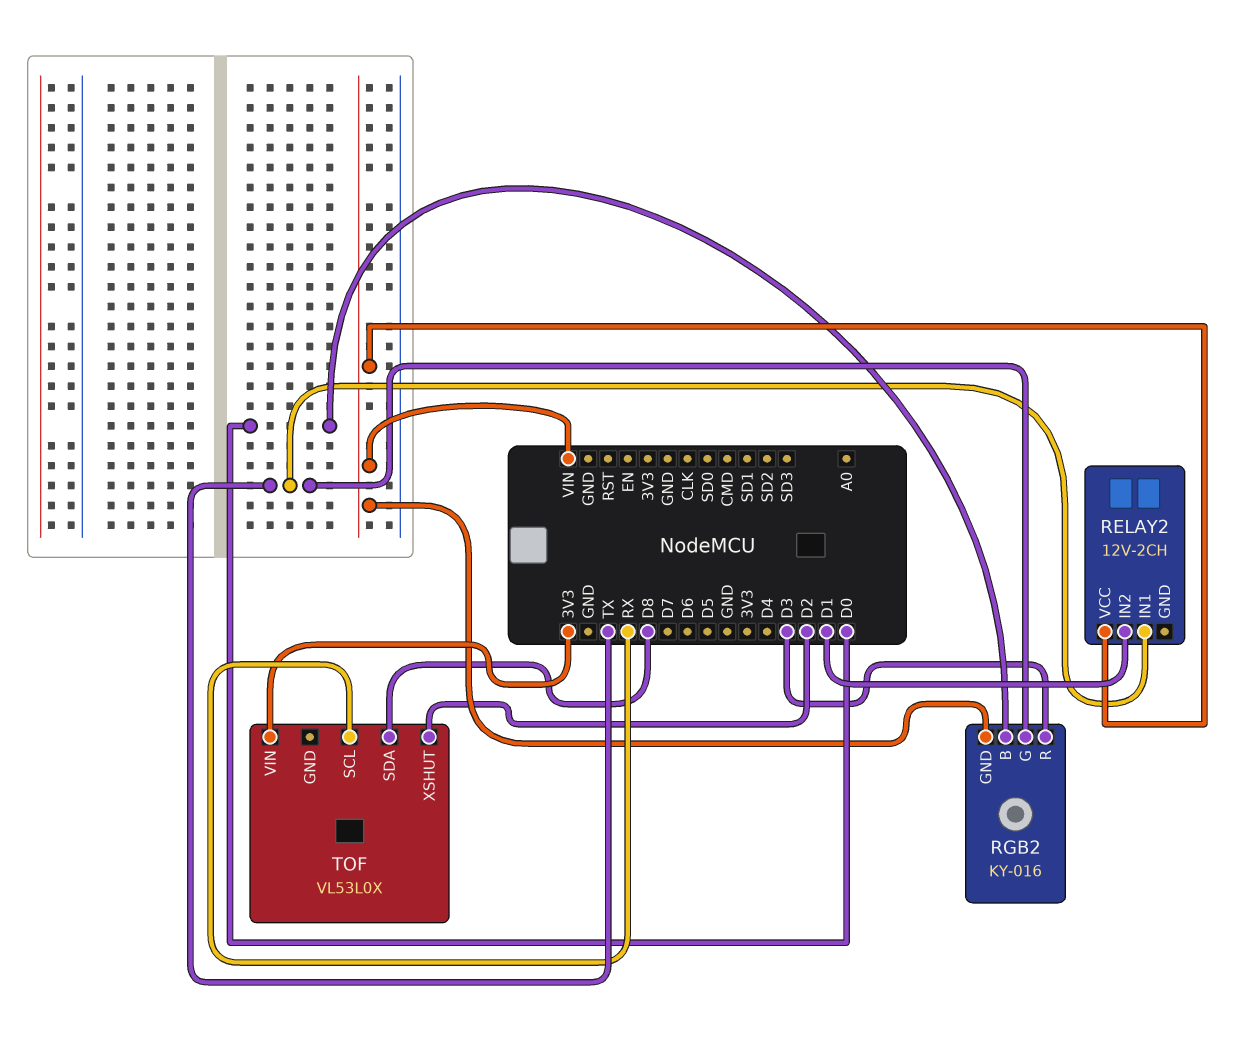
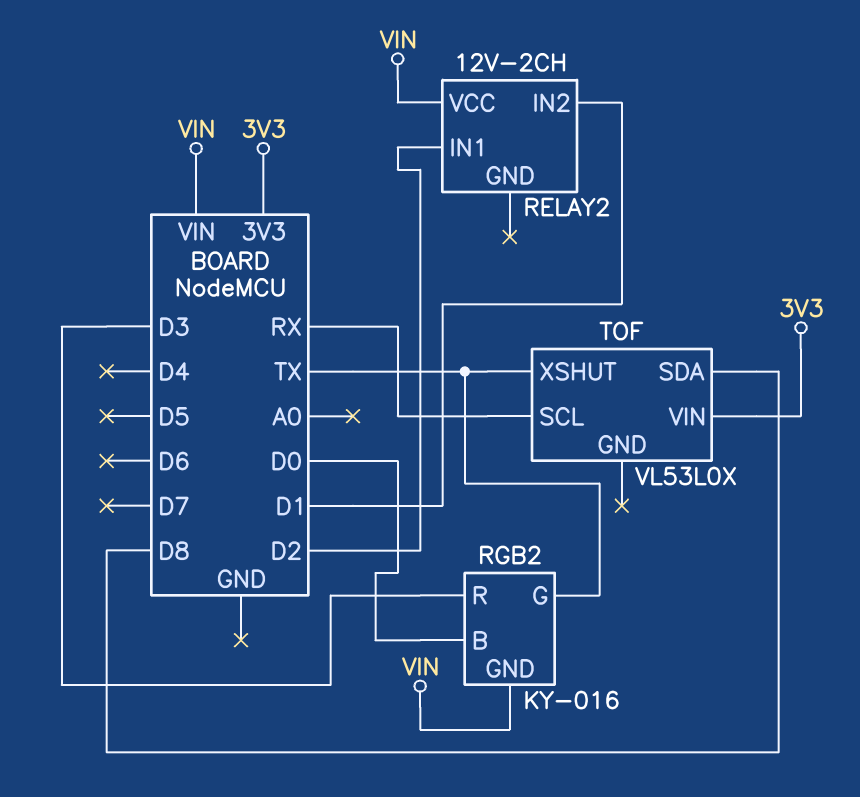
RELAY2 pin IN1: TX -> D2
TOF pin XSHUT: D2 -> TX

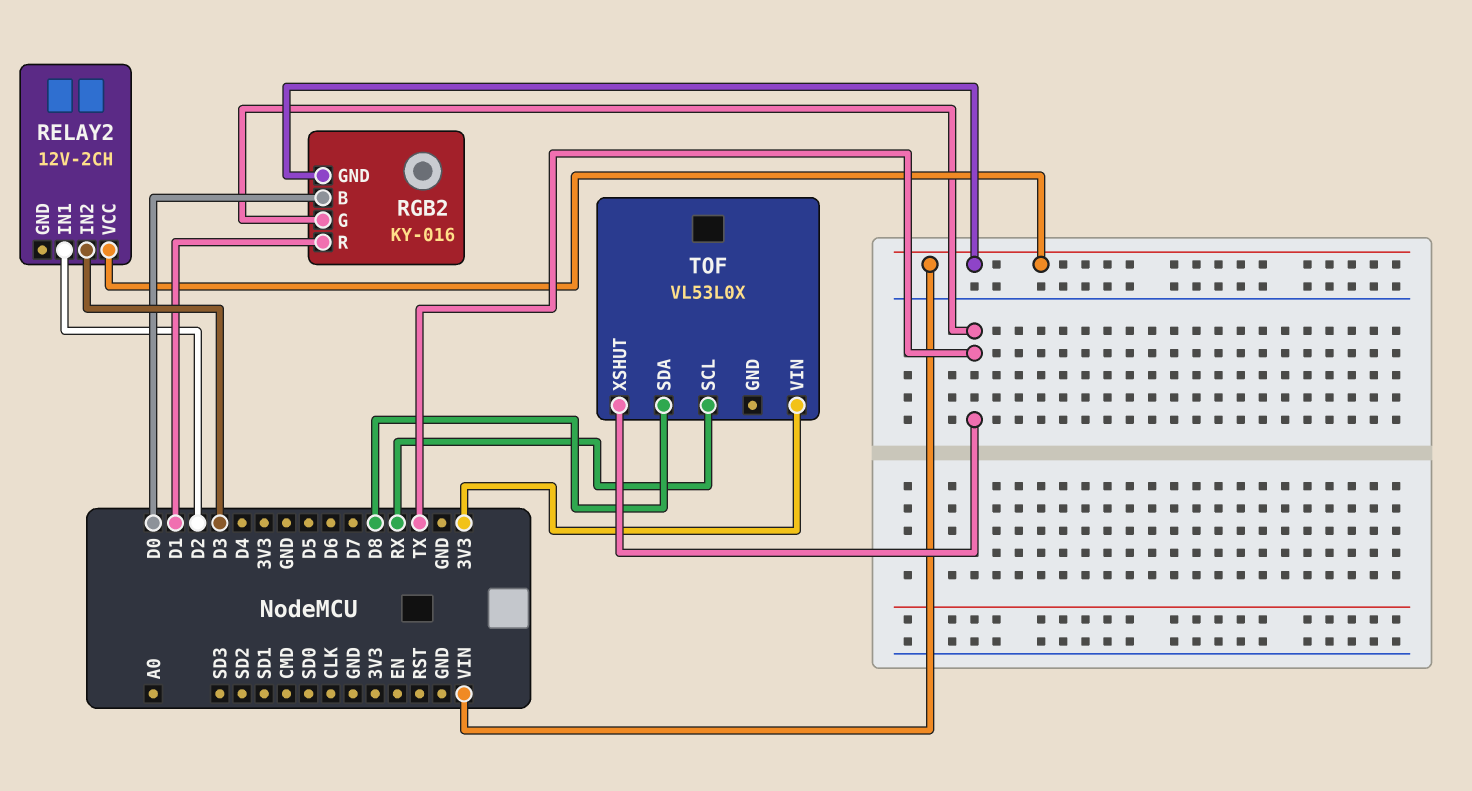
RELAY2 pin IN2: D1 -> D3
RGB2 pin R: D3 -> D1

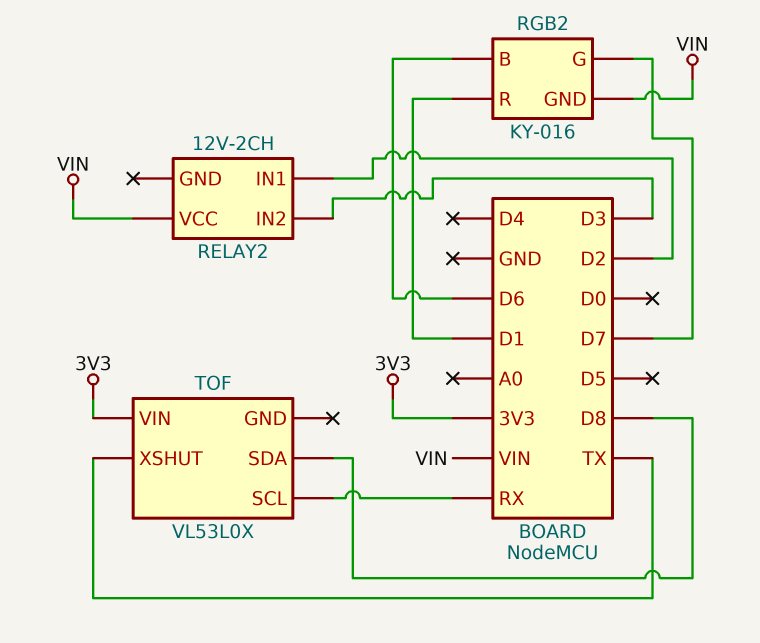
RGB2 pin B: D0 -> D6
RGB2 pin G: TX -> D7

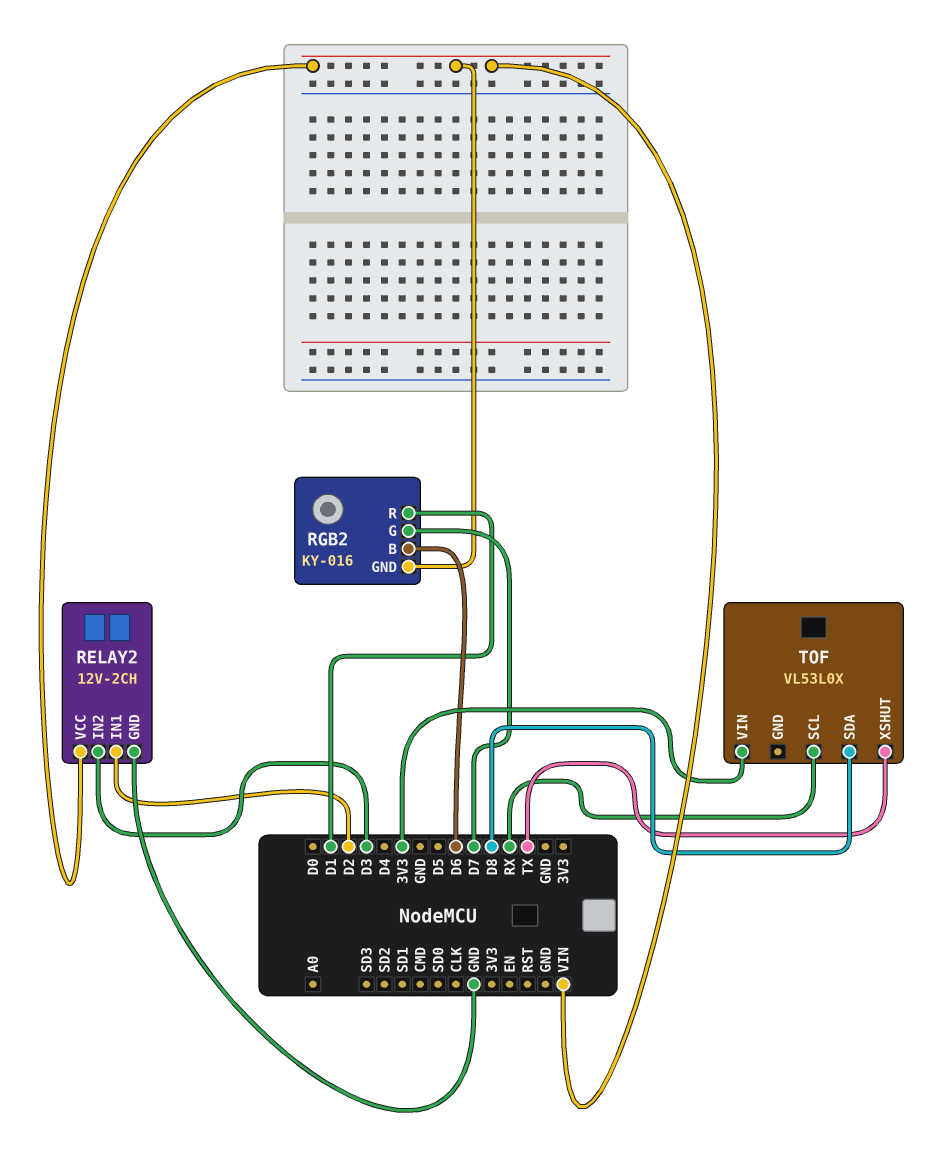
RELAY2 pin GND: none -> GND

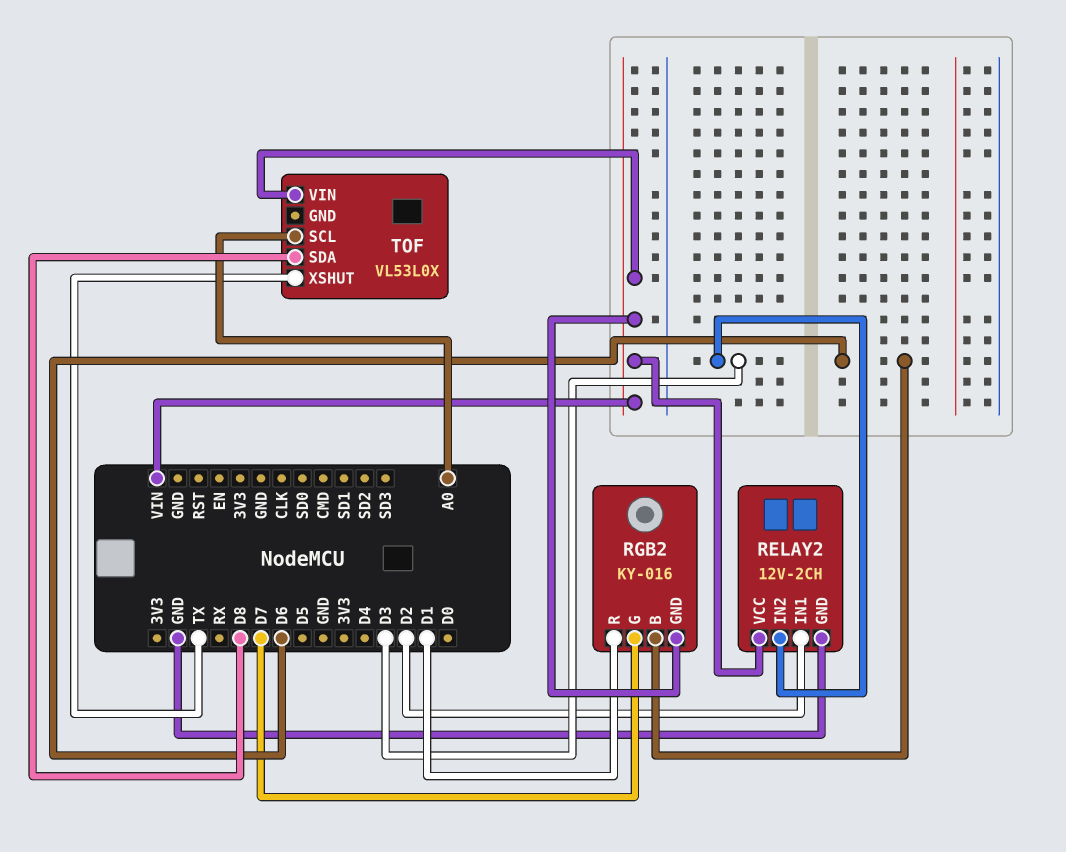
TOF pin SCL: RX -> A0
TOF pin VIN: 3V3 -> VIN

